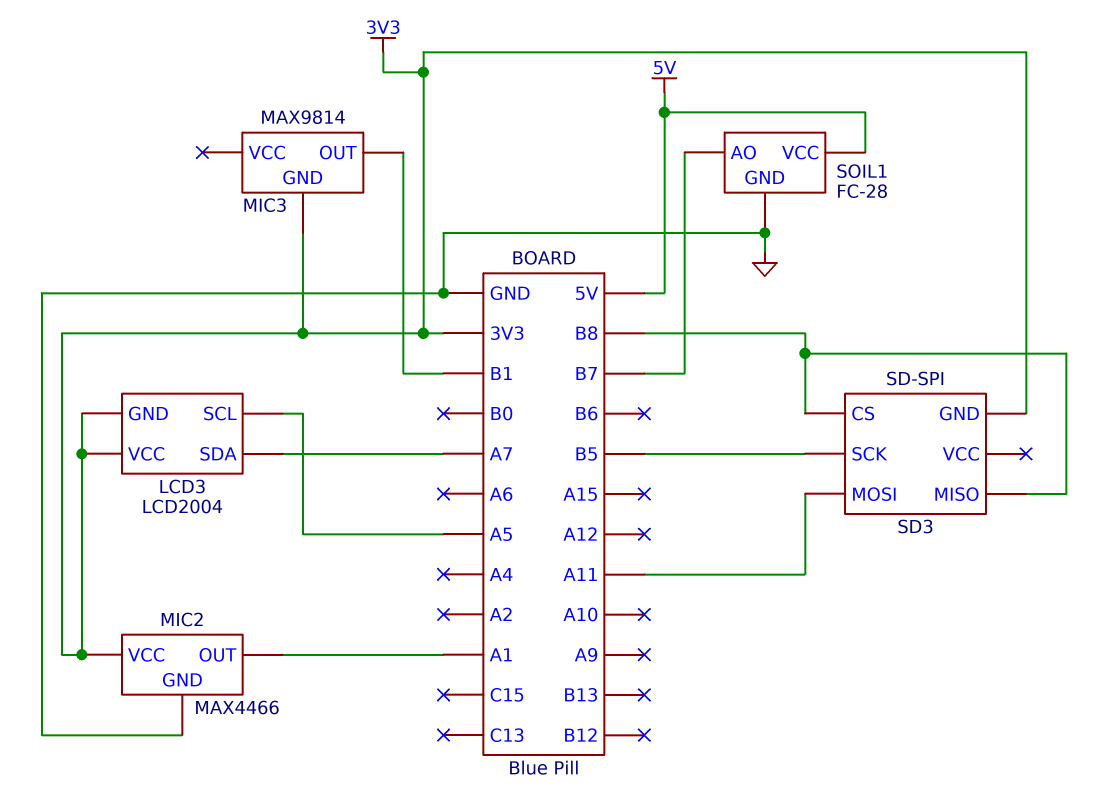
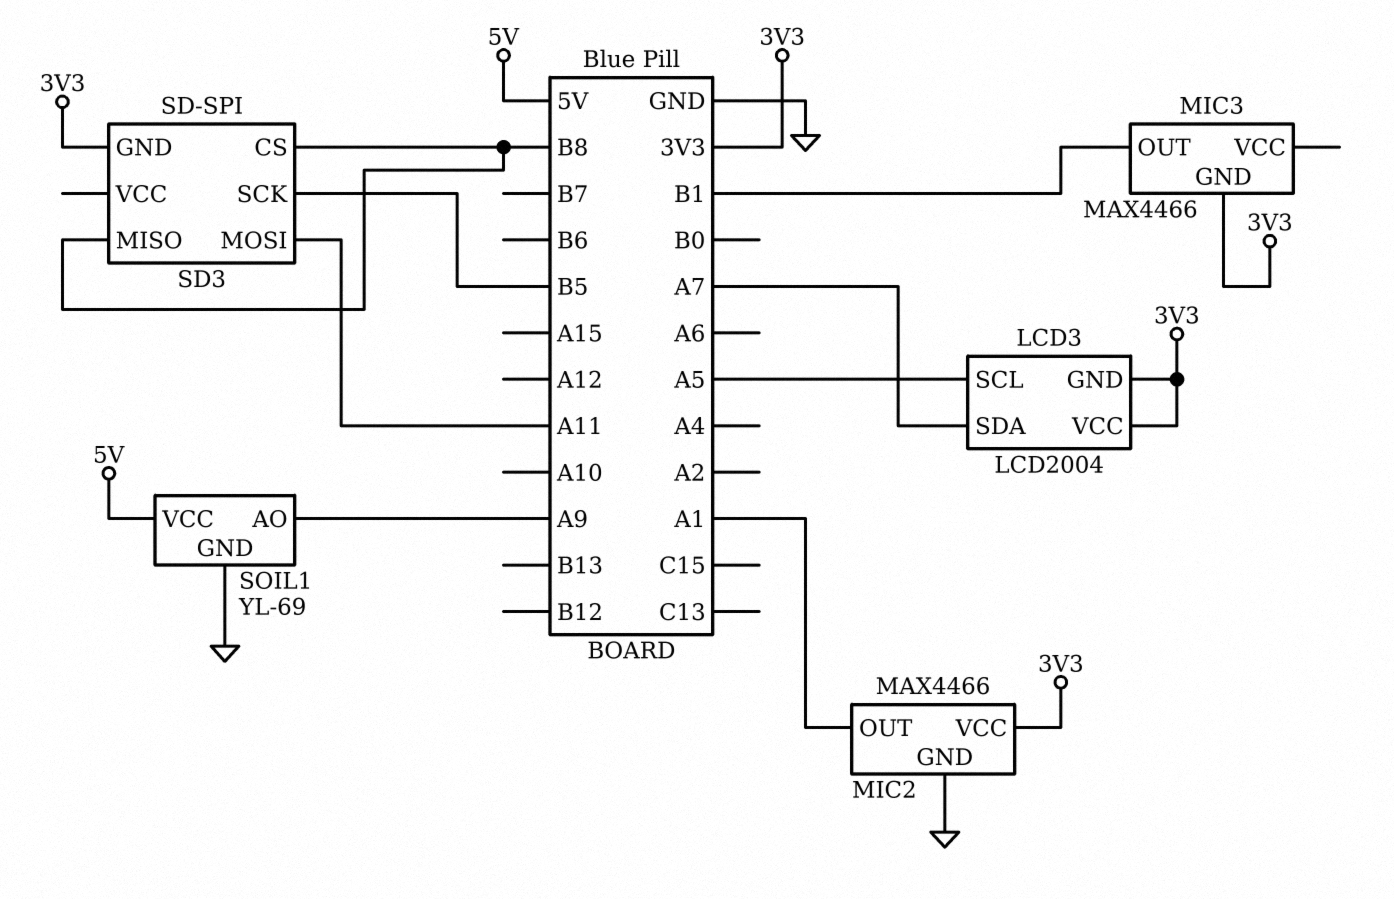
MIC3: MAX9814 -> MAX4466
SOIL1: FC-28 -> YL-69
SOIL1 pin AO: B7 -> A9

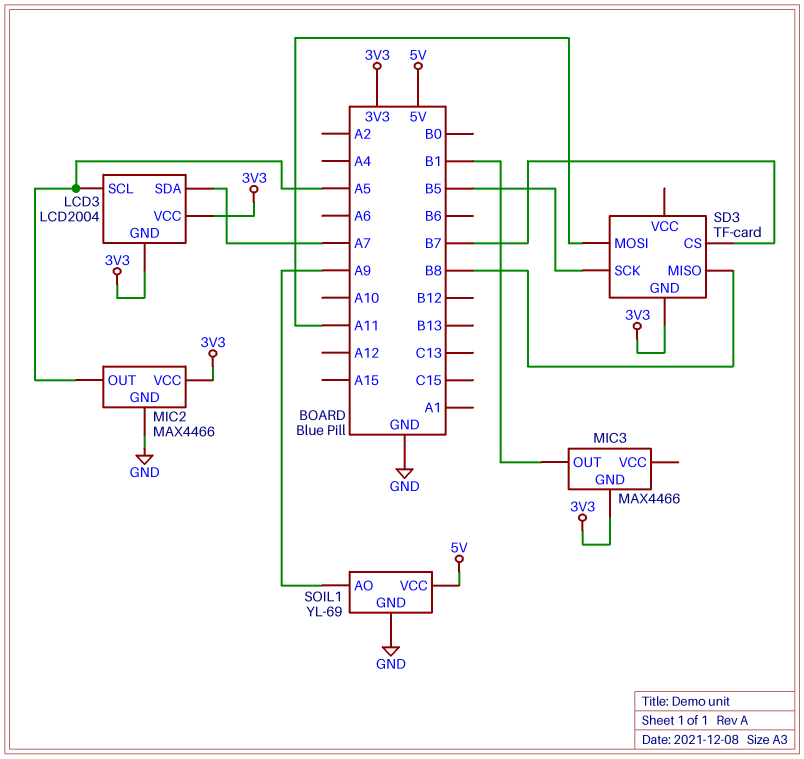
MIC2 pin OUT: A1 -> A5
SD3: SD-SPI -> TF-card
SD3 pin CS: B8 -> B7

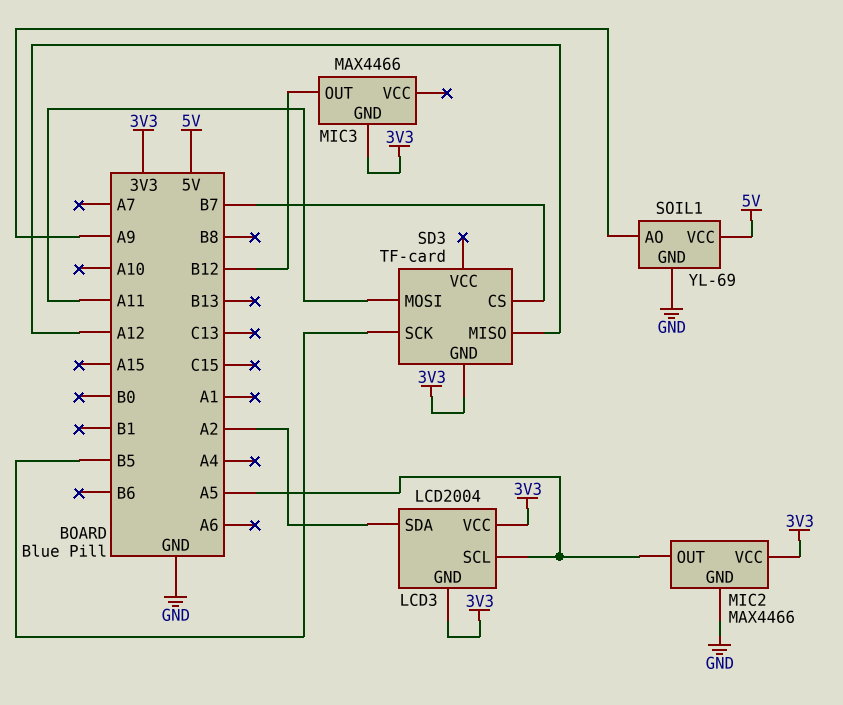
LCD3 pin SDA: A7 -> A2
MIC3 pin OUT: B1 -> B12
SD3 pin MISO: B8 -> A12

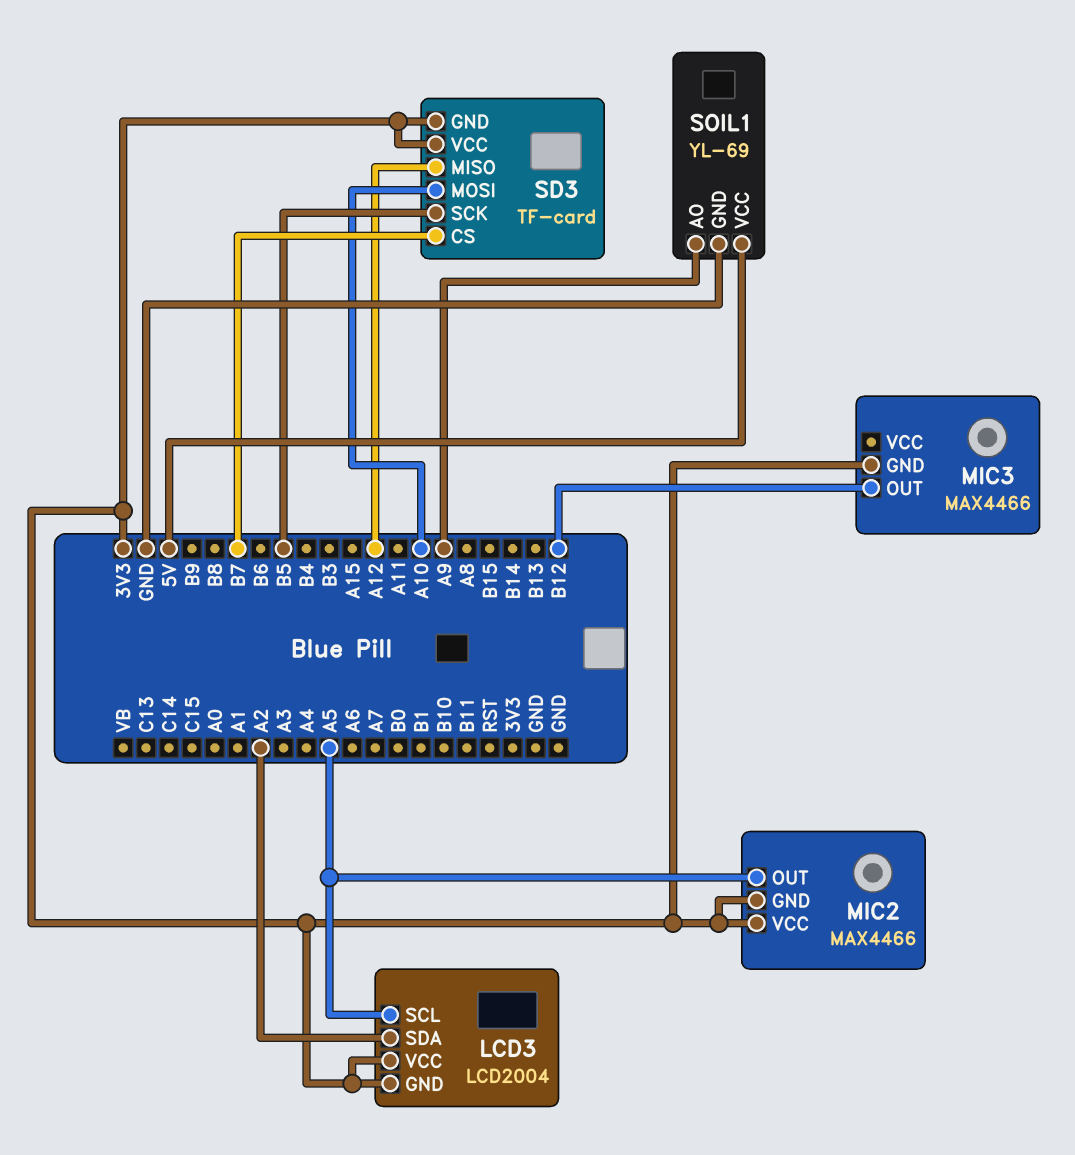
MIC2 pin GND: GND -> 3V3
SD3 pin MOSI: A11 -> A10
SD3 pin VCC: none -> 3V3

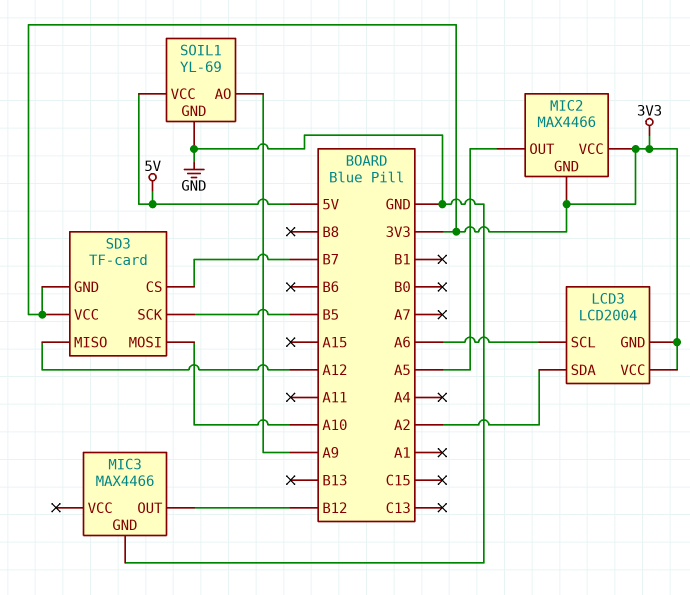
LCD3 pin SCL: A5 -> A6
MIC3 pin GND: 3V3 -> GND

